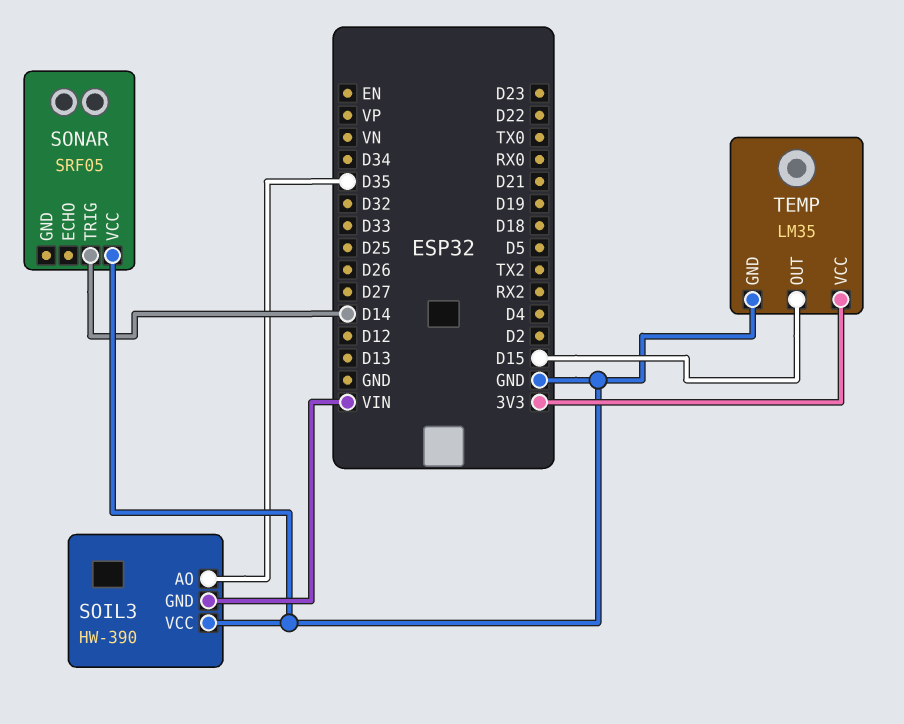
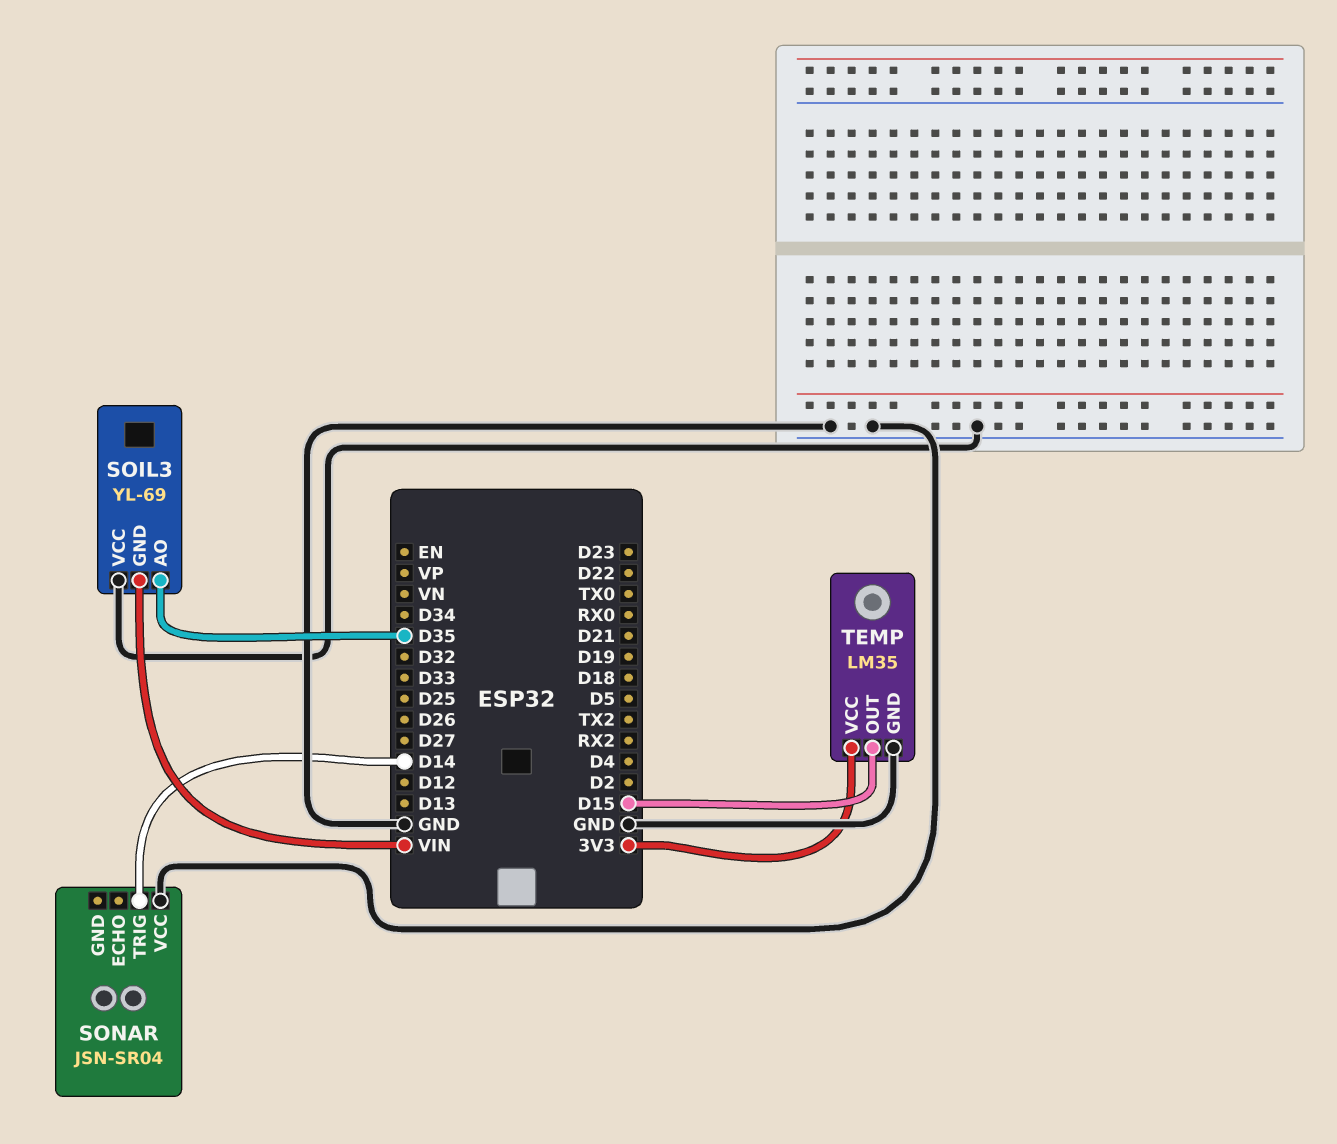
SOIL3: HW-390 -> YL-69
SONAR: SRF05 -> JSN-SR04

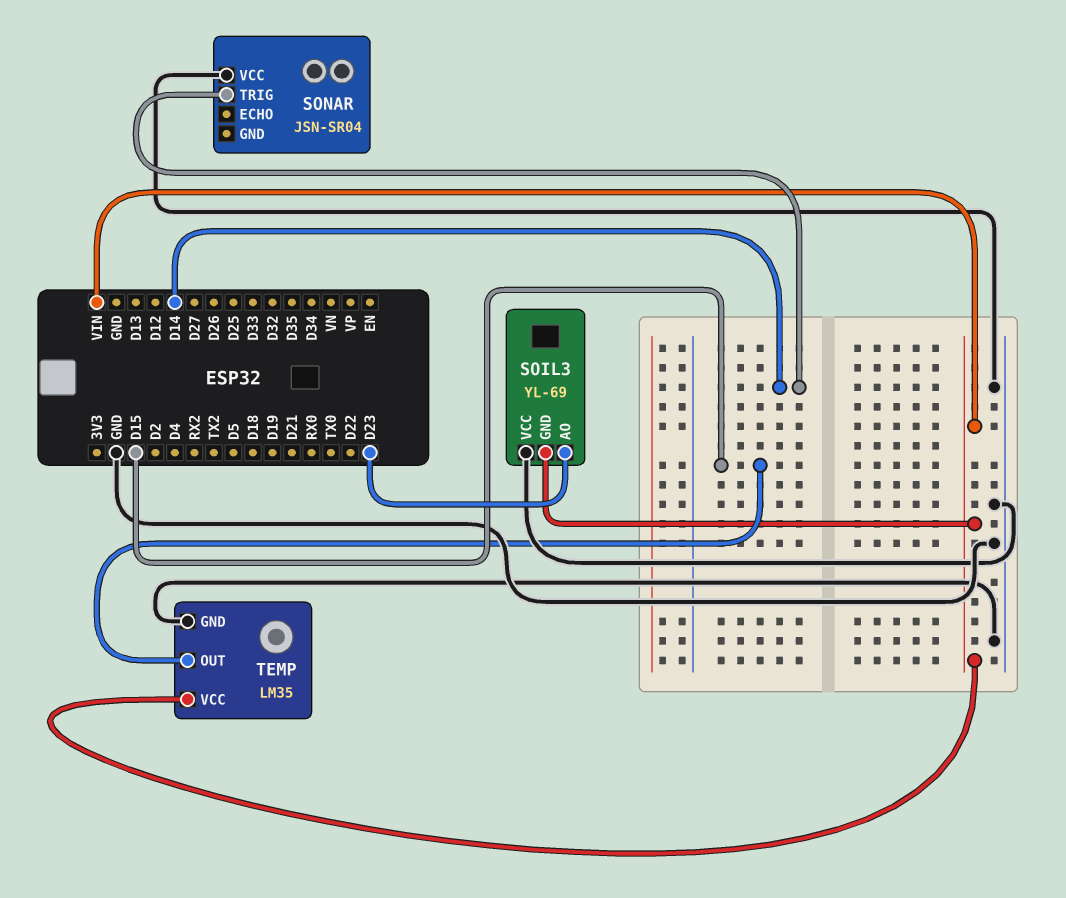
SOIL3 pin AO: D35 -> D23
TEMP pin VCC: 3V3 -> VIN

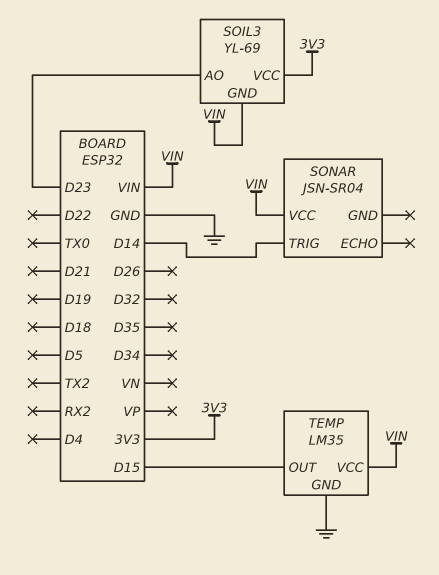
SOIL3 pin VCC: GND -> 3V3
SONAR pin VCC: GND -> VIN

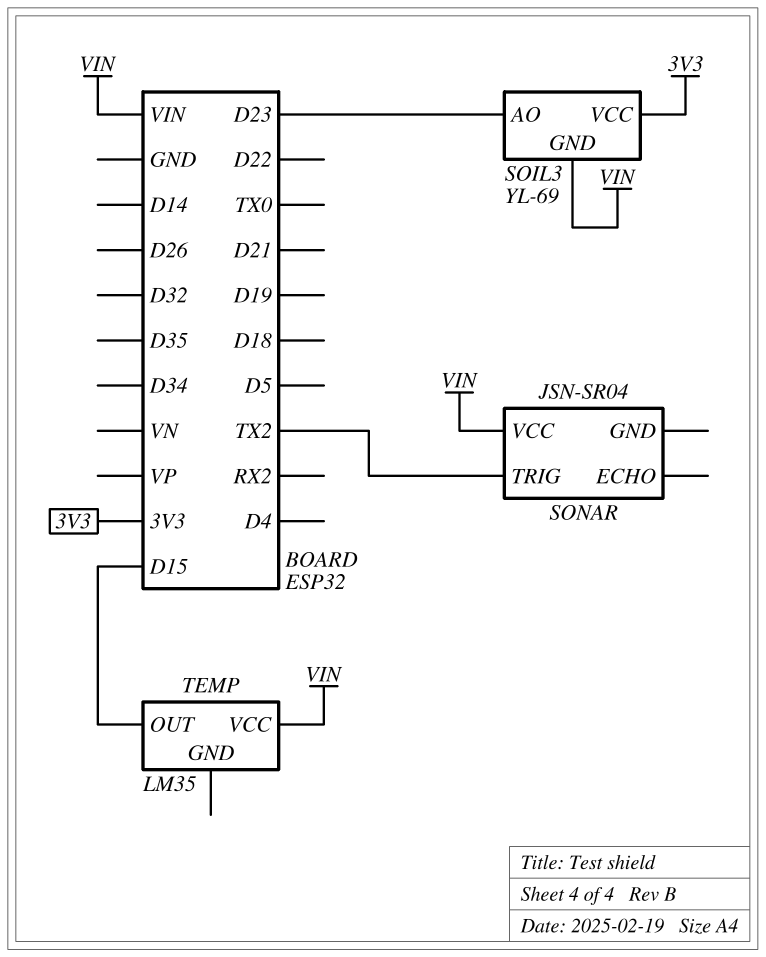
SONAR pin TRIG: D14 -> TX2
TEMP pin GND: GND -> none

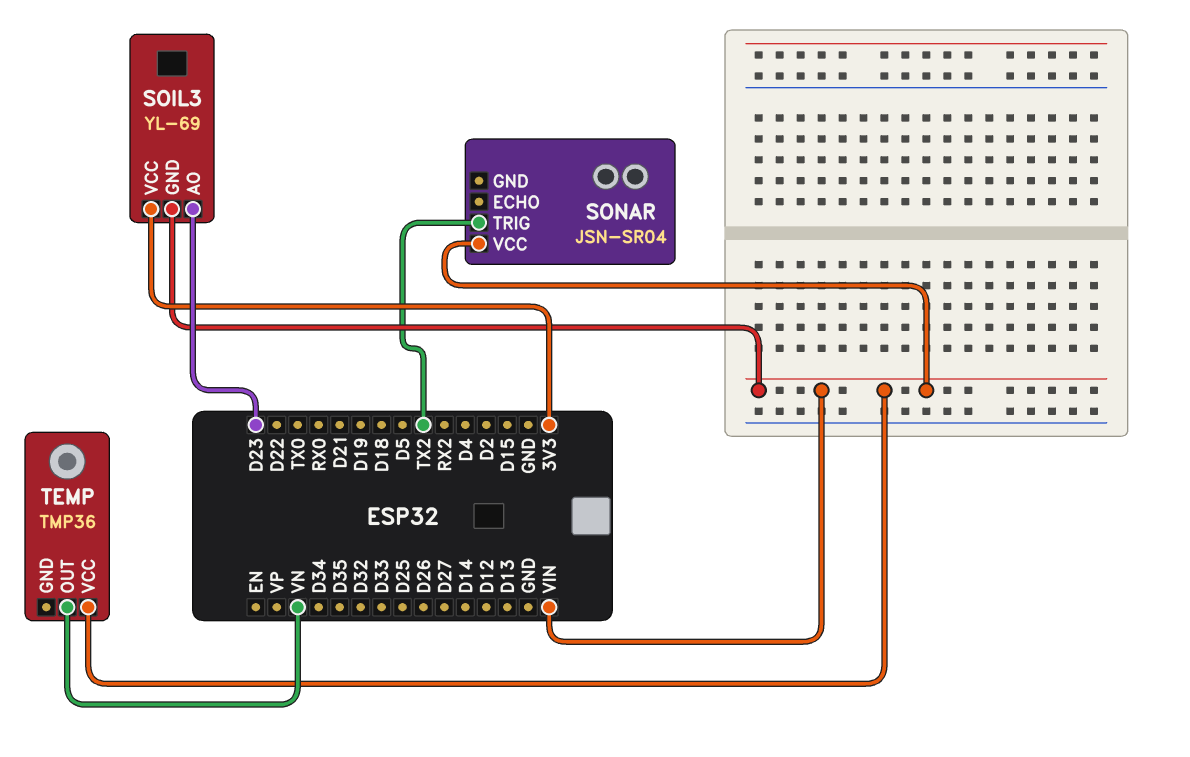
TEMP: LM35 -> TMP36
TEMP pin OUT: D15 -> VN

